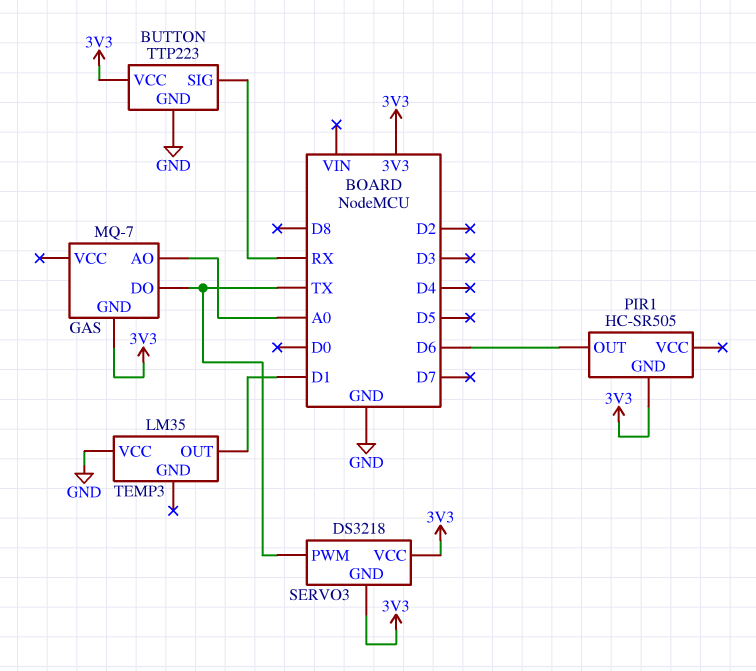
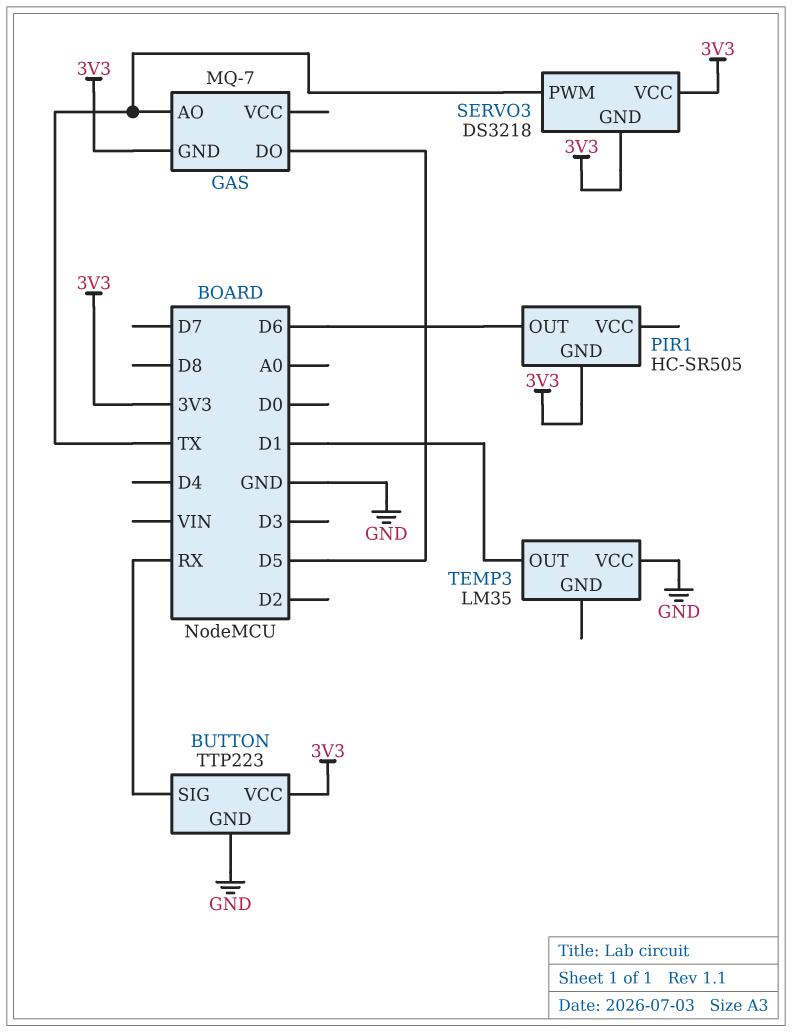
GAS pin AO: A0 -> TX
GAS pin DO: TX -> D5

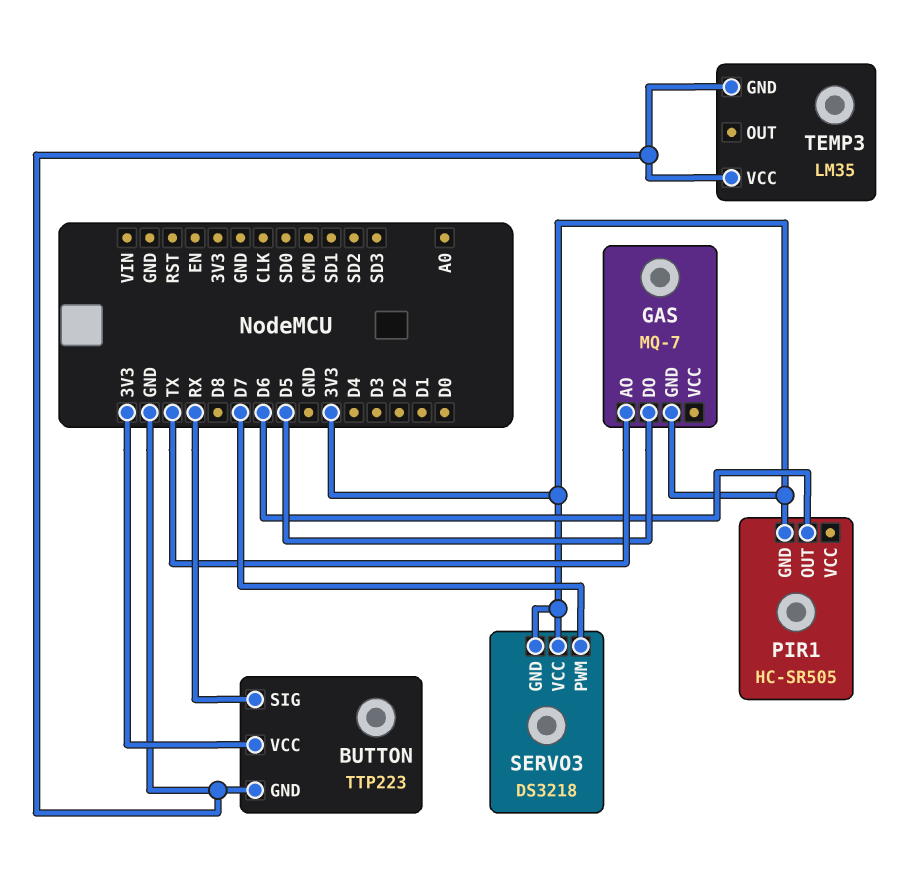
SERVO3 pin PWM: TX -> D7
TEMP3 pin GND: none -> GND
TEMP3 pin OUT: D1 -> none

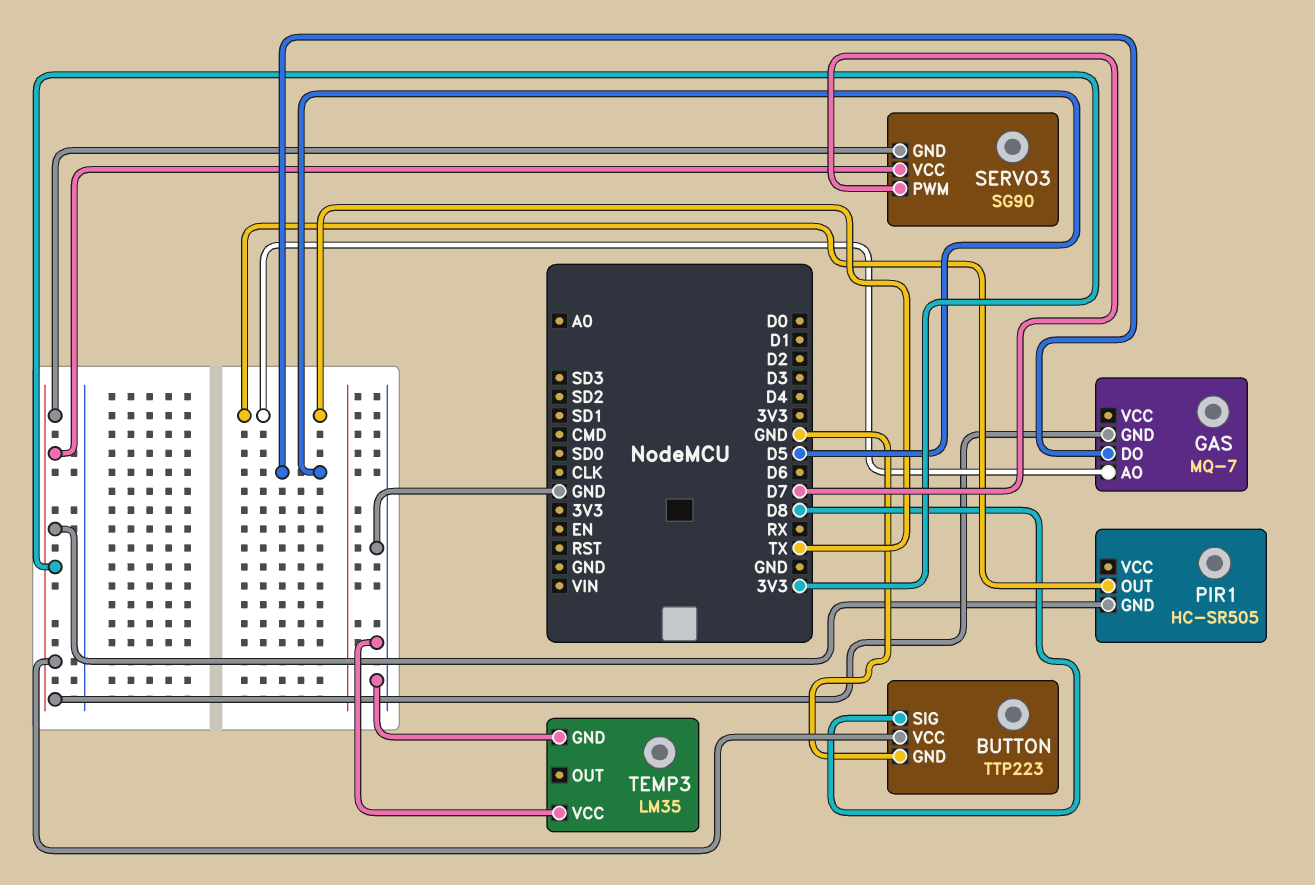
BUTTON pin SIG: RX -> D8
PIR1 pin OUT: D6 -> TX
SERVO3: DS3218 -> SG90

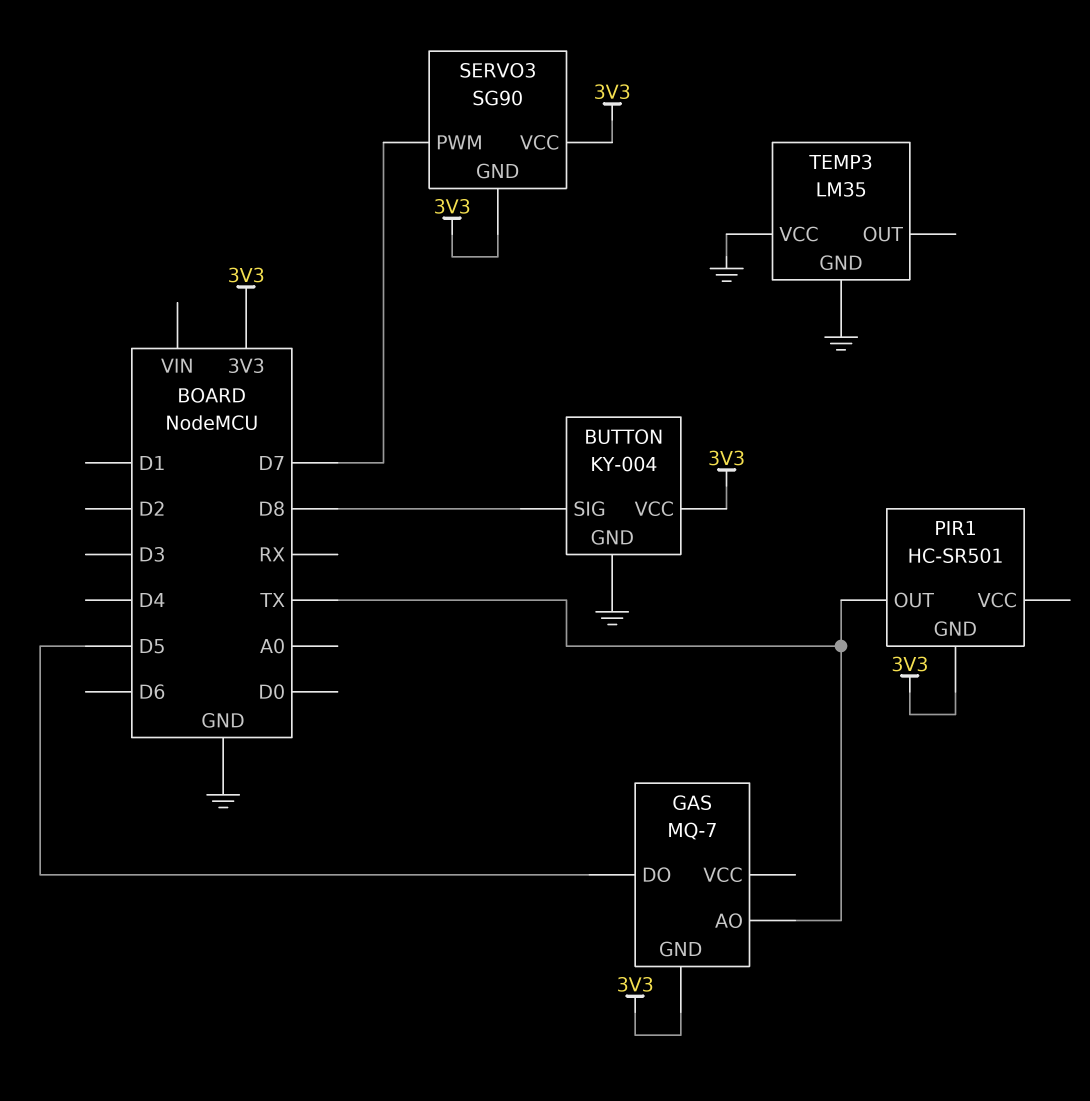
BUTTON: TTP223 -> KY-004
PIR1: HC-SR505 -> HC-SR501

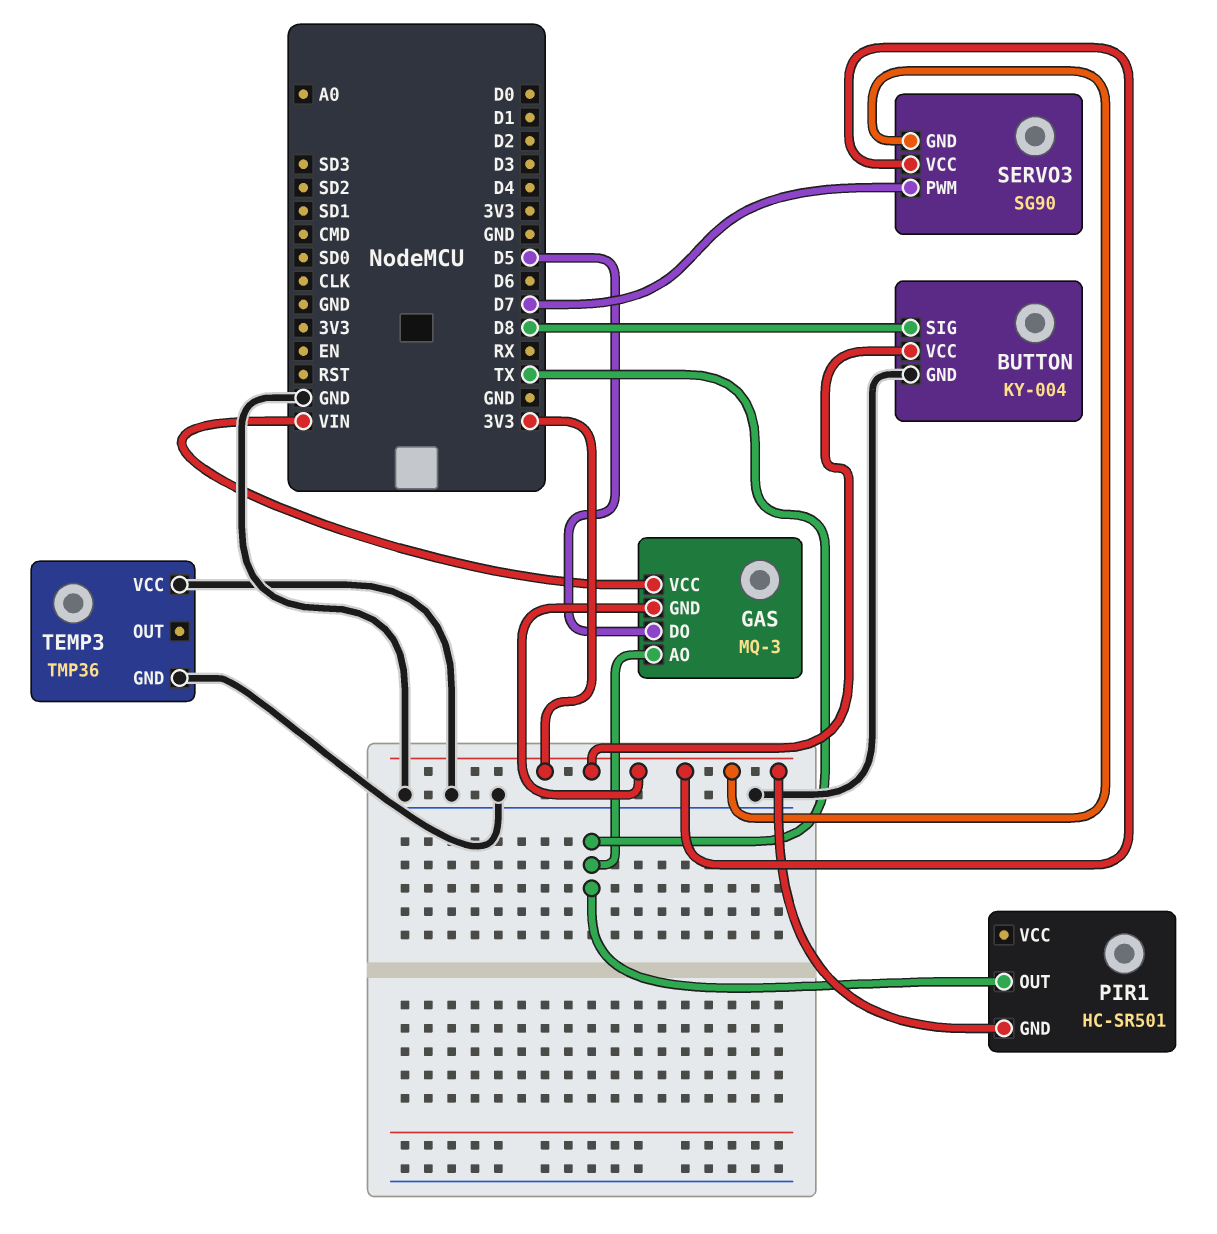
GAS: MQ-7 -> MQ-3
GAS pin VCC: none -> VIN
TEMP3: LM35 -> TMP36

